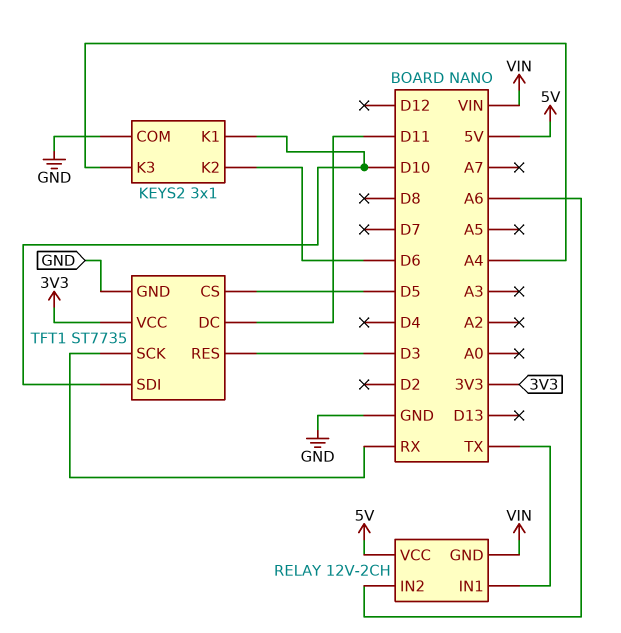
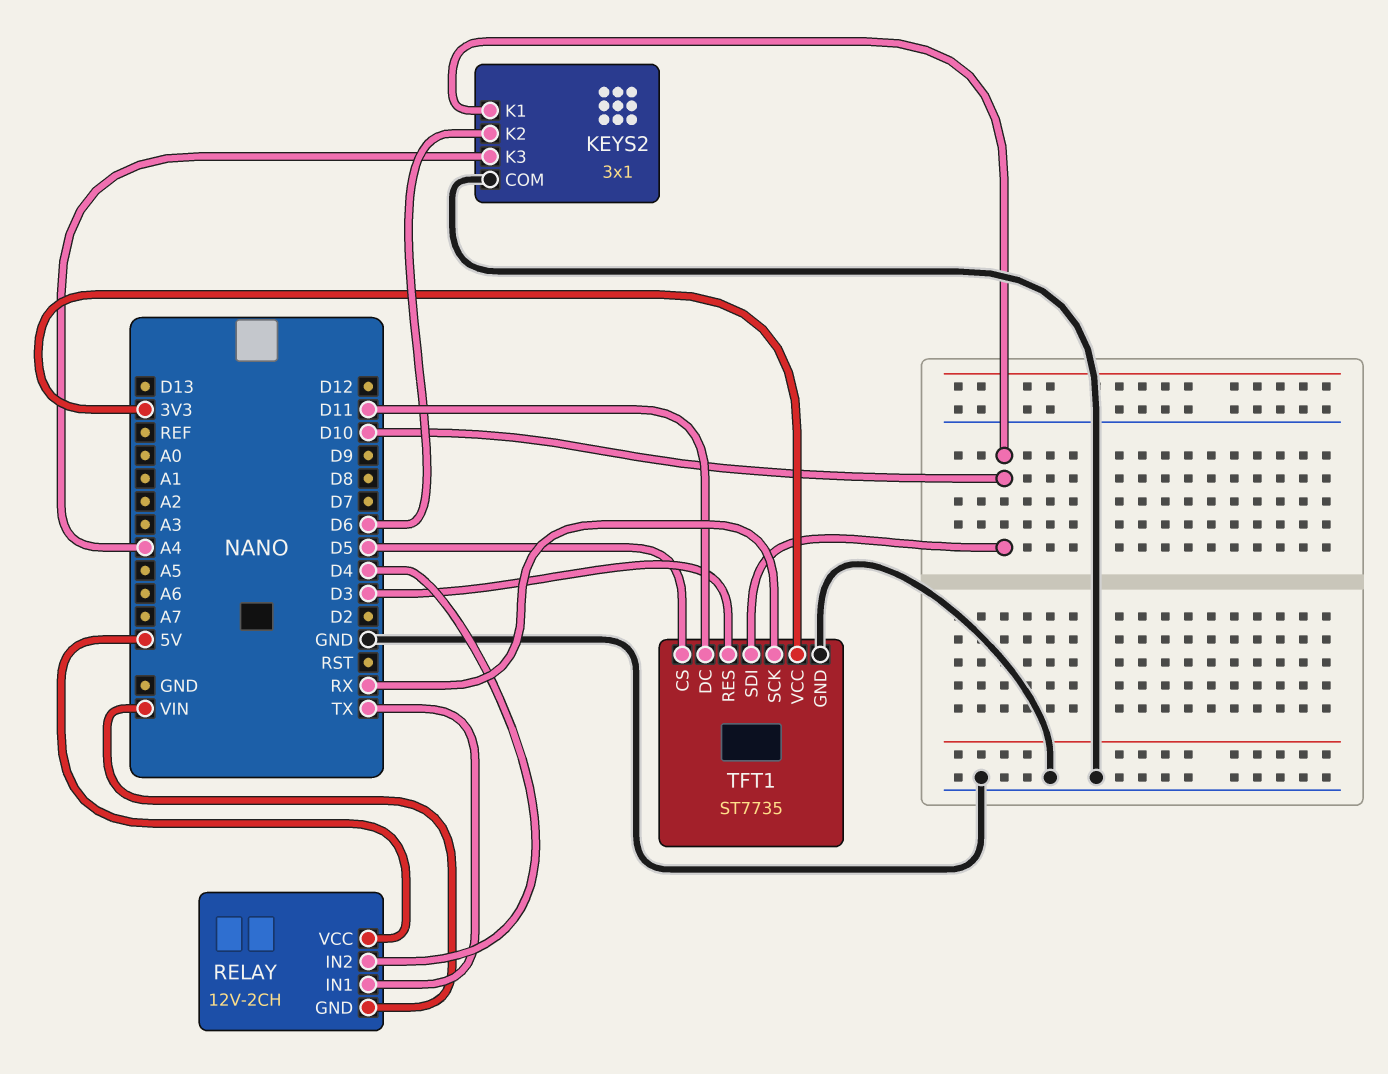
RELAY pin IN2: A6 -> D4

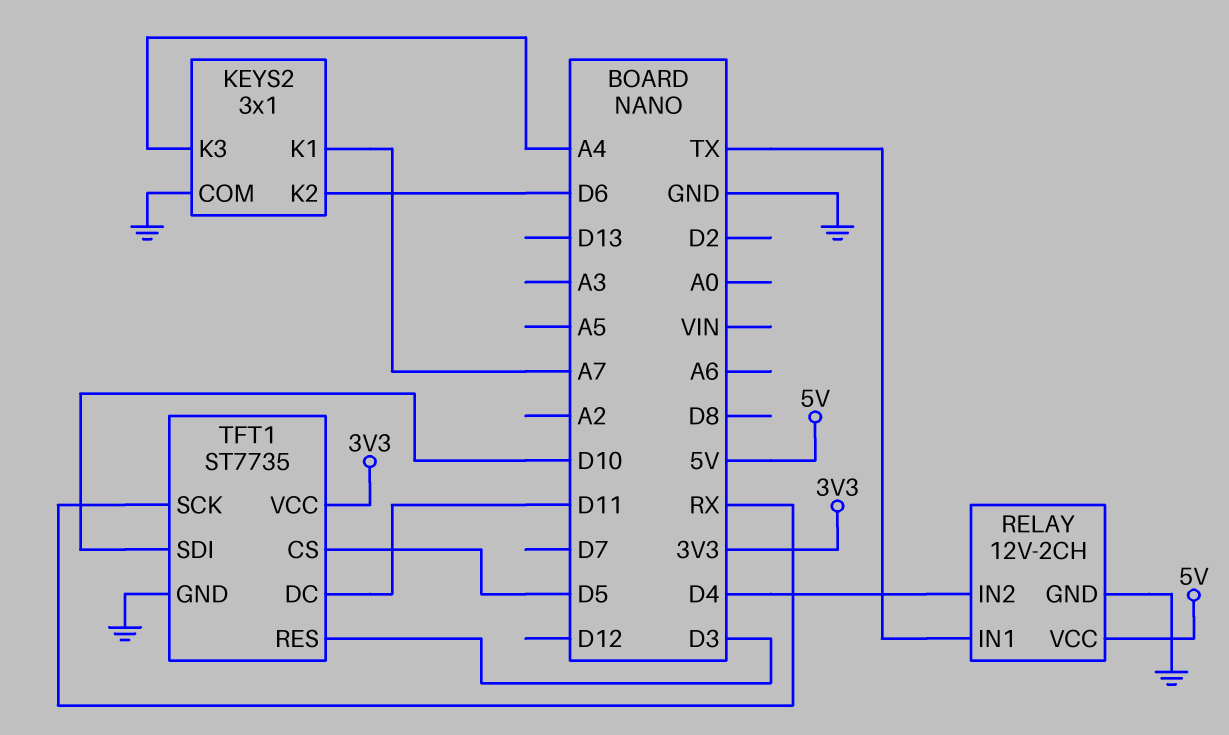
KEYS2 pin K1: D10 -> A7
RELAY pin GND: VIN -> GND

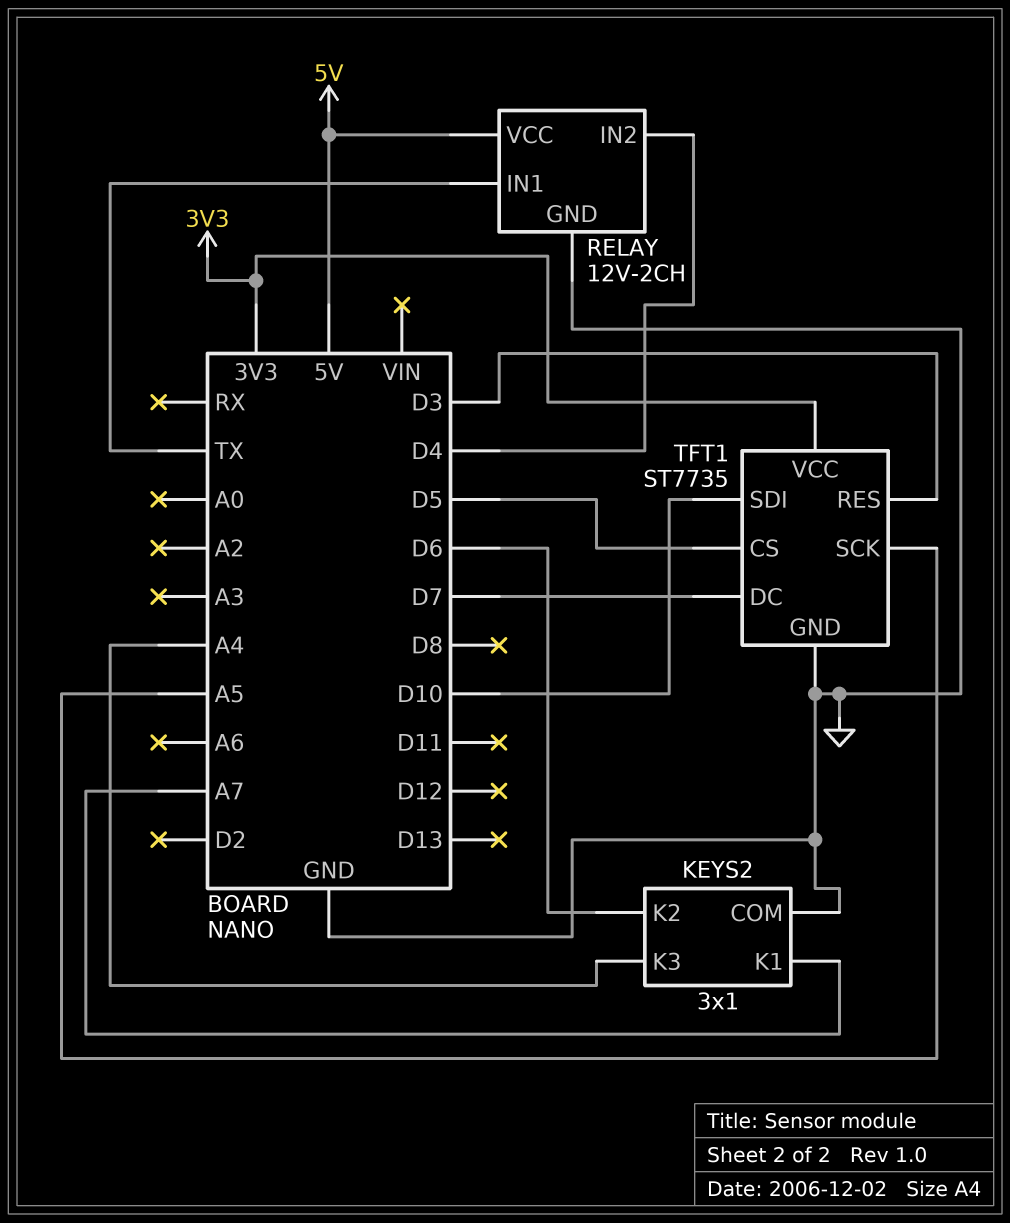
TFT1 pin DC: D11 -> D7
TFT1 pin SCK: RX -> A5

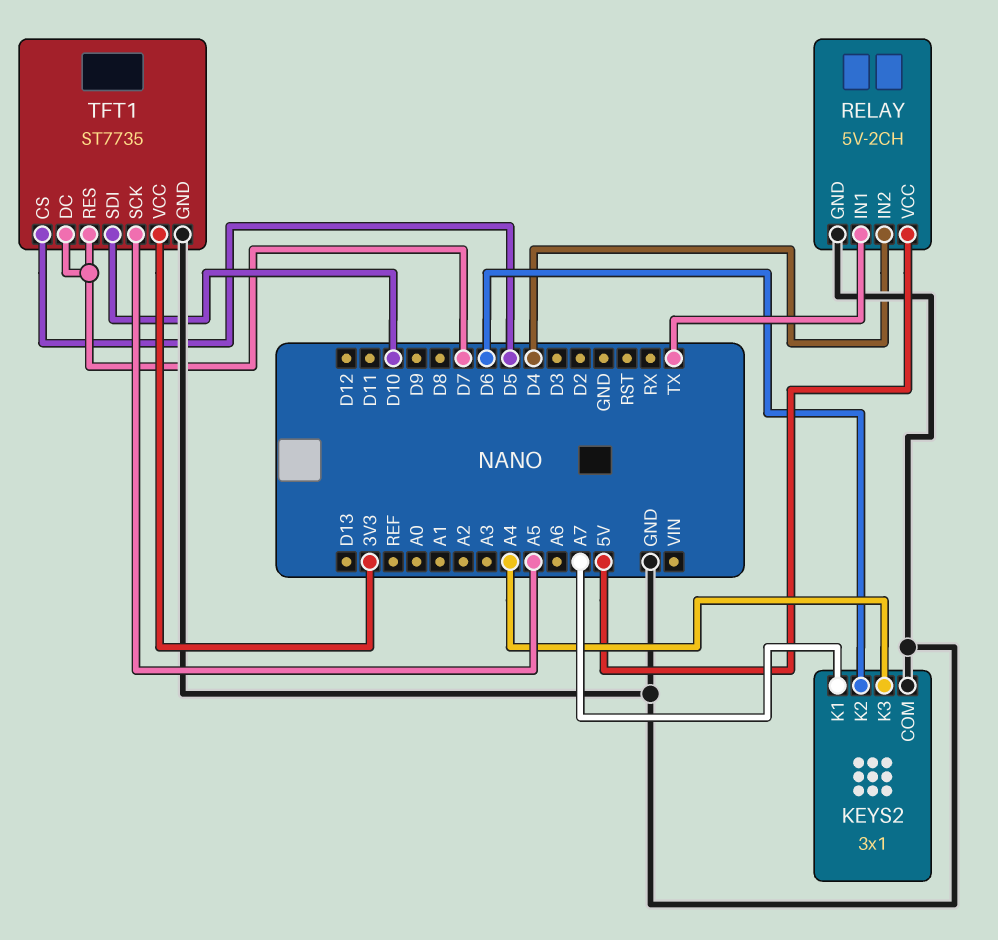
RELAY: 12V-2CH -> 5V-2CH
TFT1 pin RES: D3 -> D7

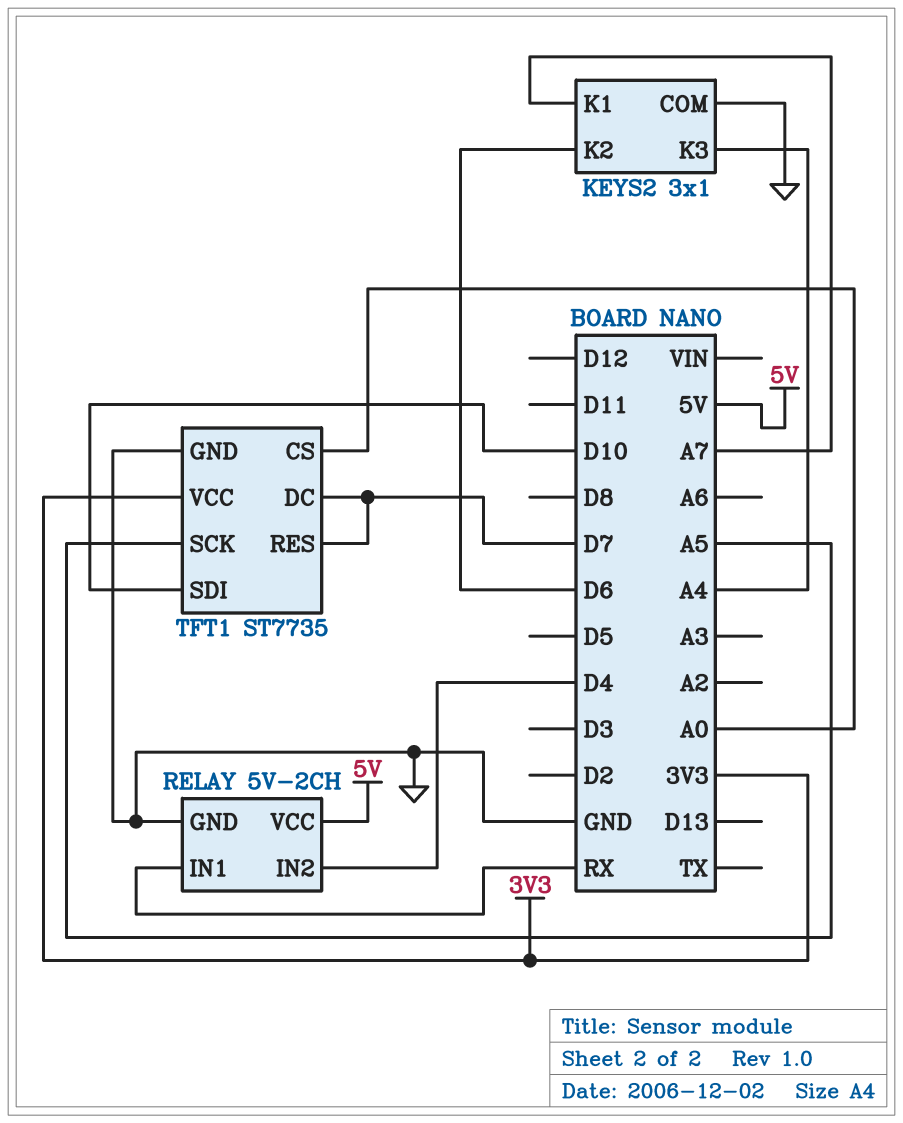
RELAY pin IN1: TX -> RX
TFT1 pin CS: D5 -> A0

